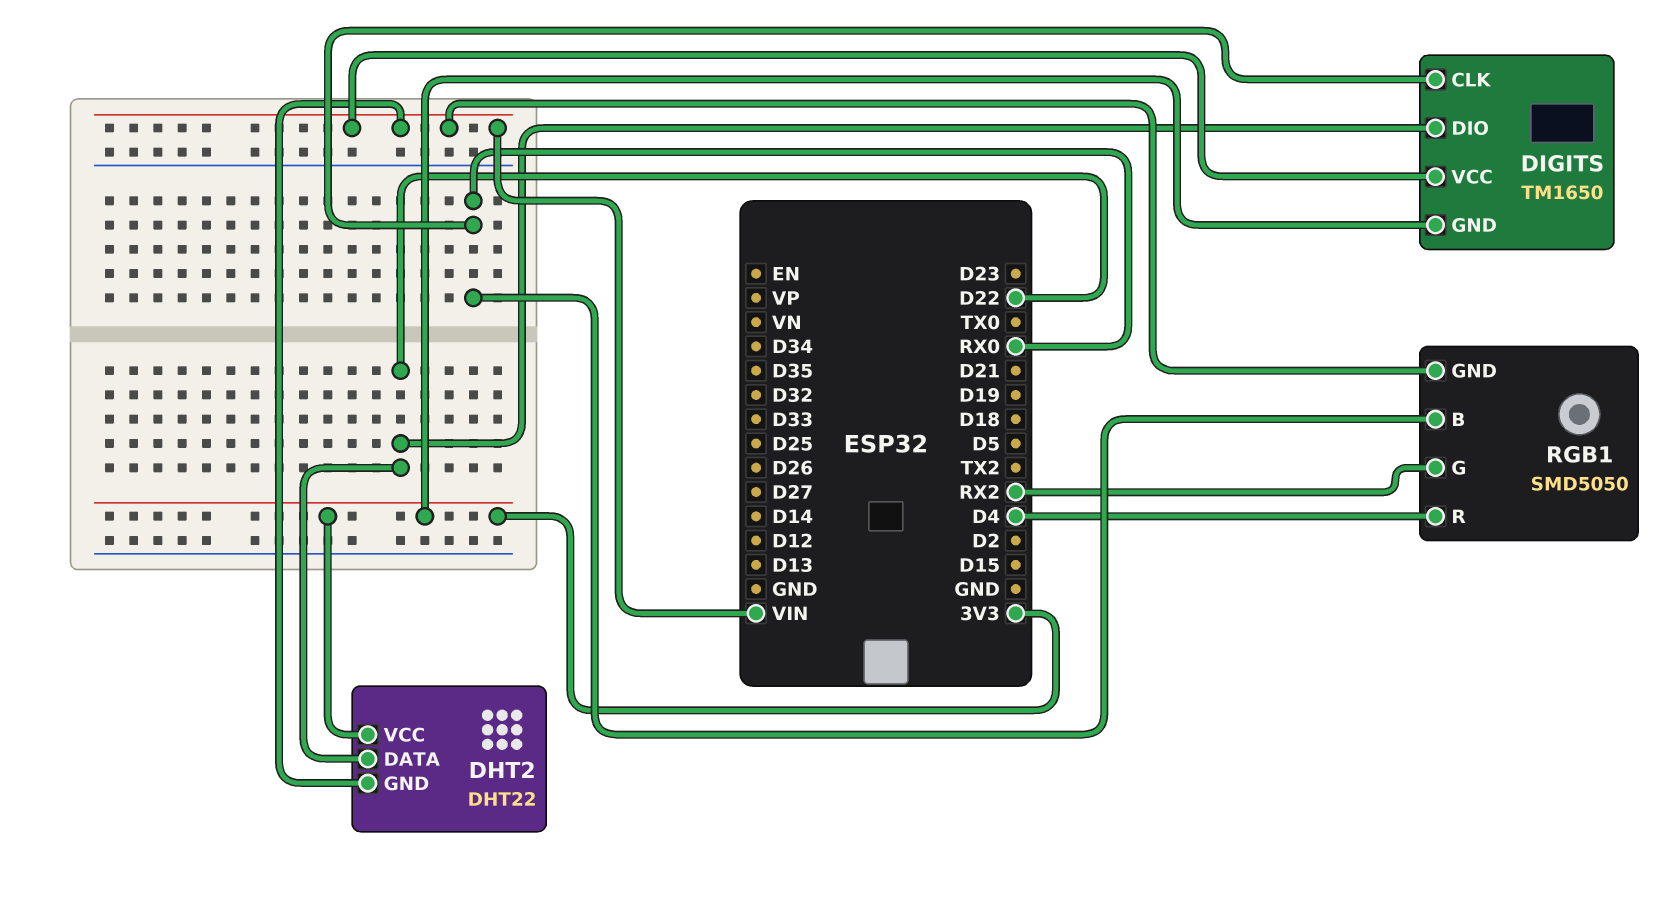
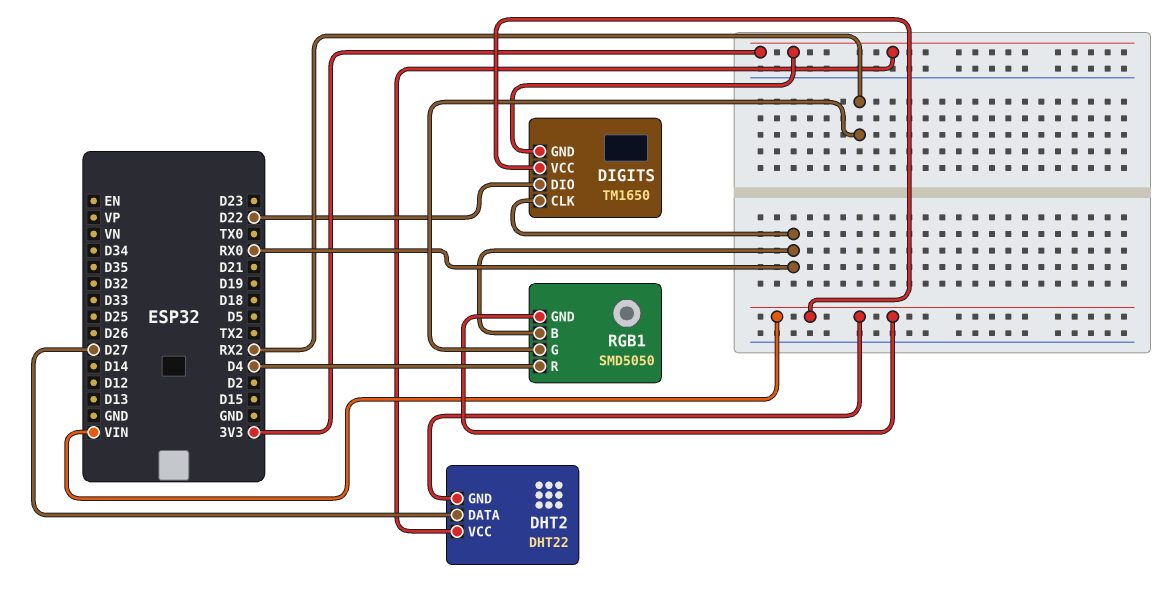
DHT2 pin DATA: D22 -> D27

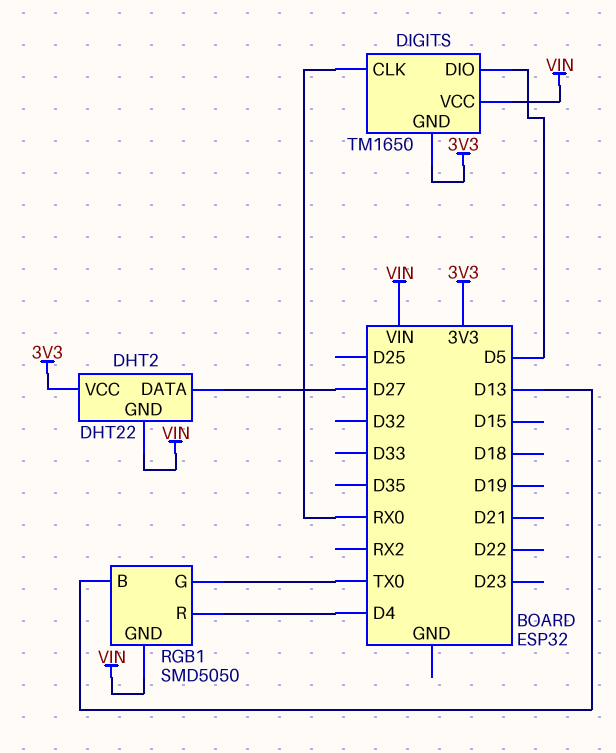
DIGITS pin DIO: D22 -> D5
RGB1 pin B: RX0 -> D13
RGB1 pin G: RX2 -> TX0

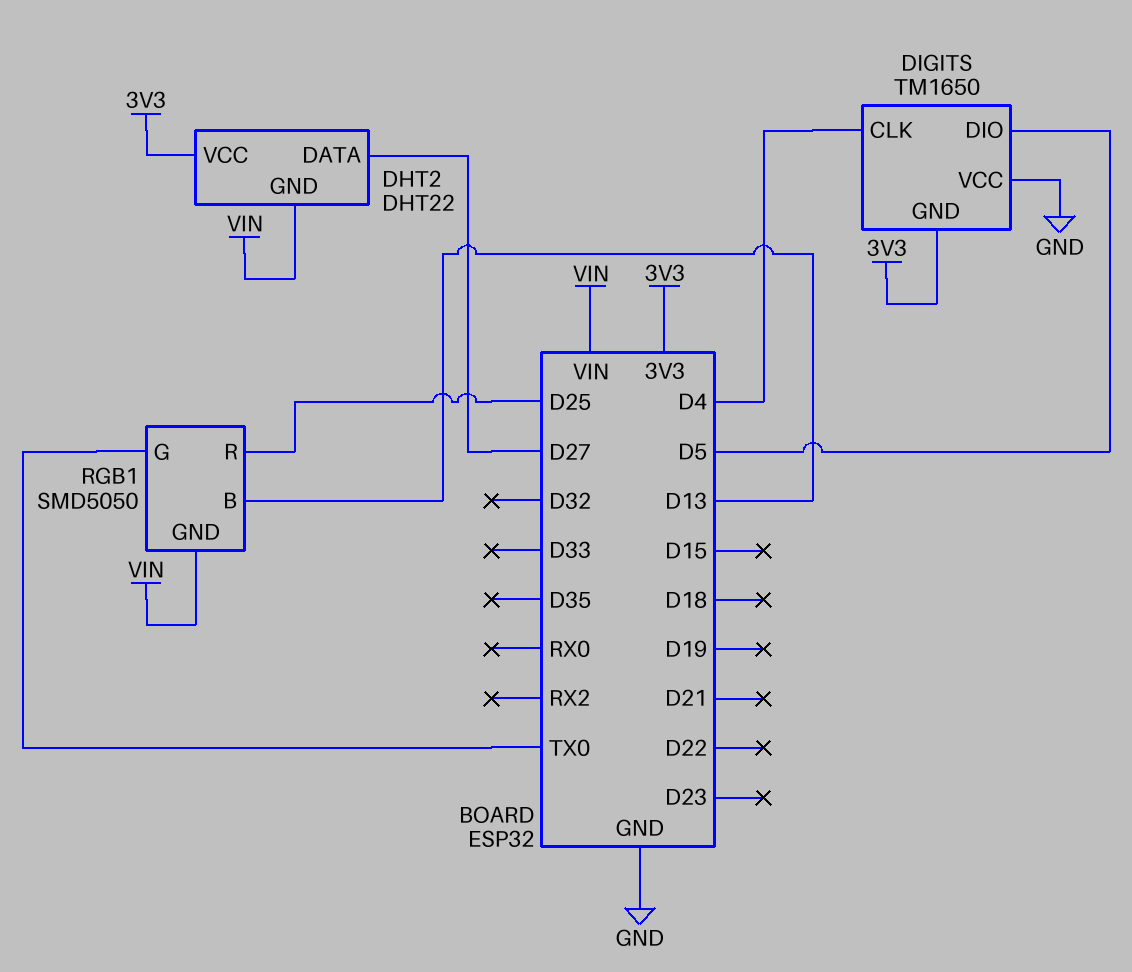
DIGITS pin CLK: RX0 -> D4
DIGITS pin VCC: VIN -> GND
RGB1 pin R: D4 -> D25

